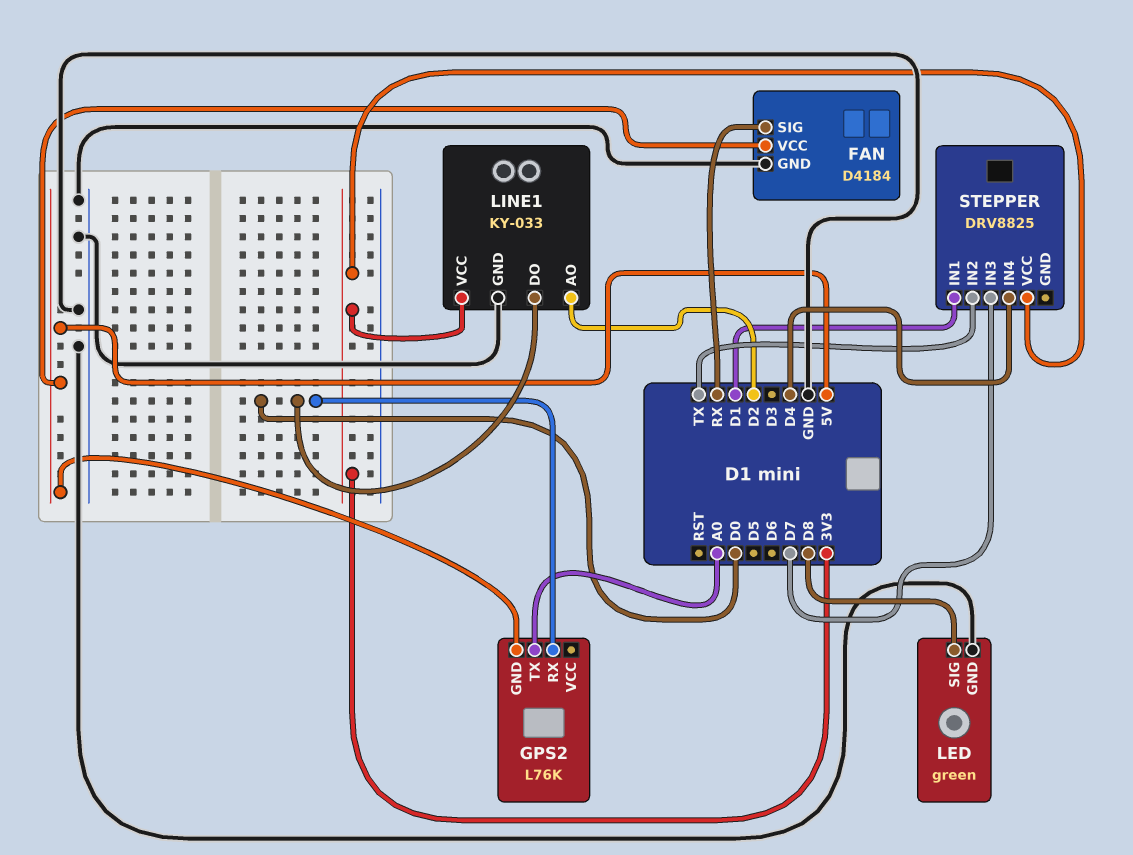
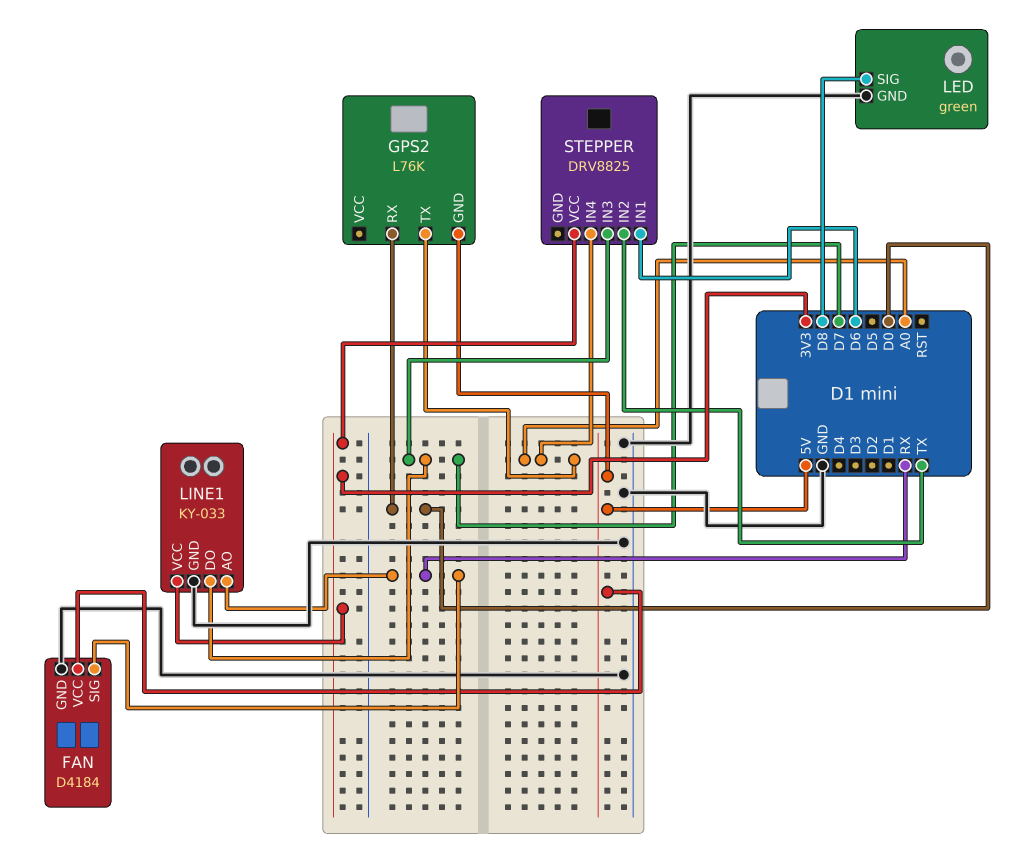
LINE1 pin AO: D2 -> RX
LINE1 pin DO: D0 -> D7
STEPPER pin IN1: D1 -> D6
STEPPER pin IN4: D4 -> A0

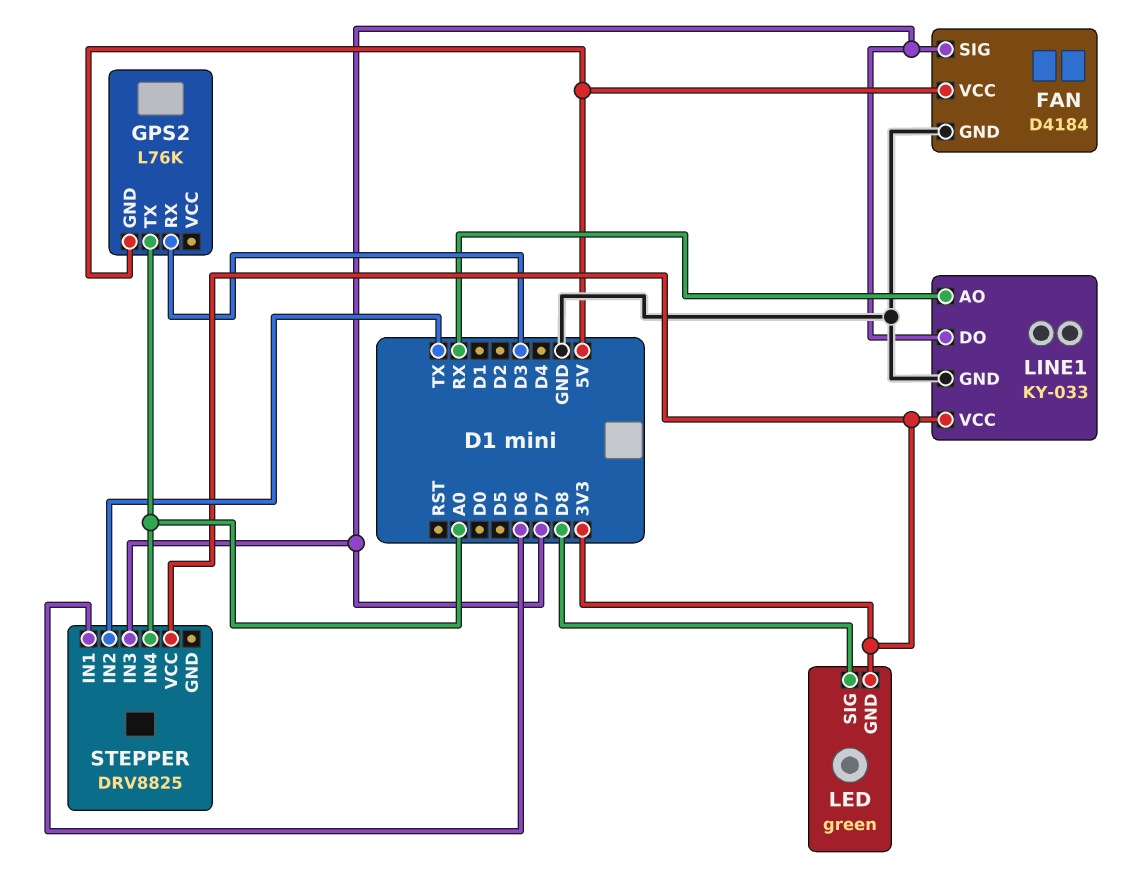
FAN pin SIG: RX -> D7
GPS2 pin RX: D0 -> D3
LED pin GND: GND -> 3V3

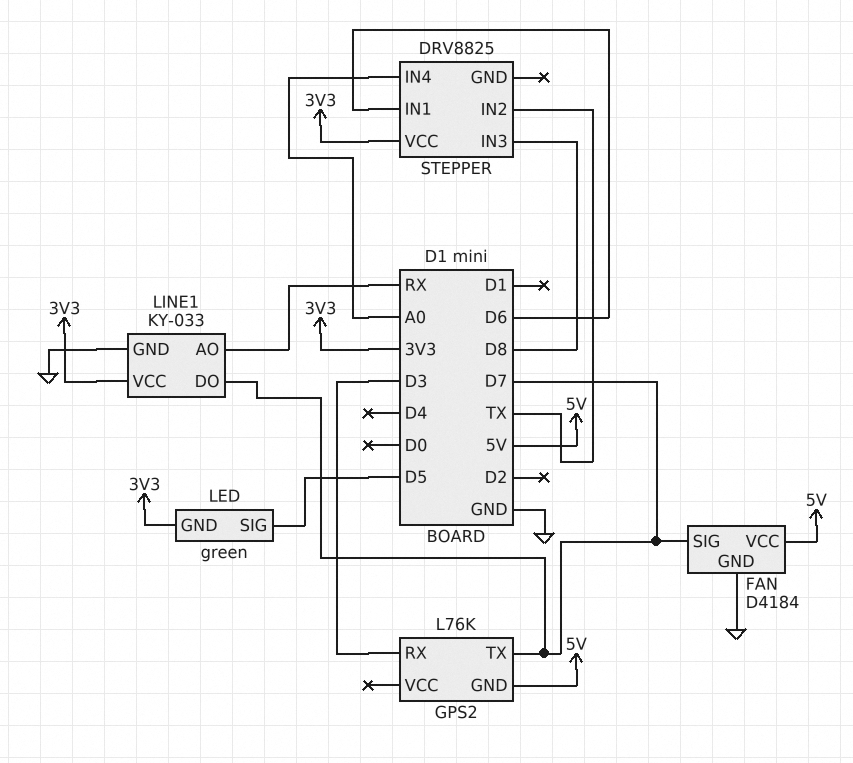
GPS2 pin TX: A0 -> D7
LED pin SIG: D8 -> D5
STEPPER pin IN3: D7 -> D8

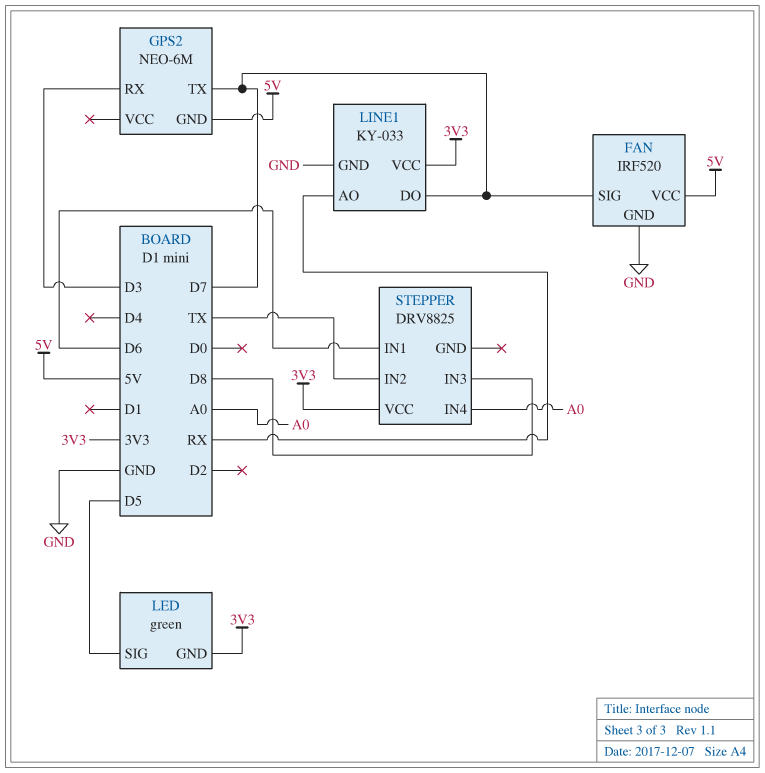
FAN: D4184 -> IRF520
GPS2: L76K -> NEO-6M

